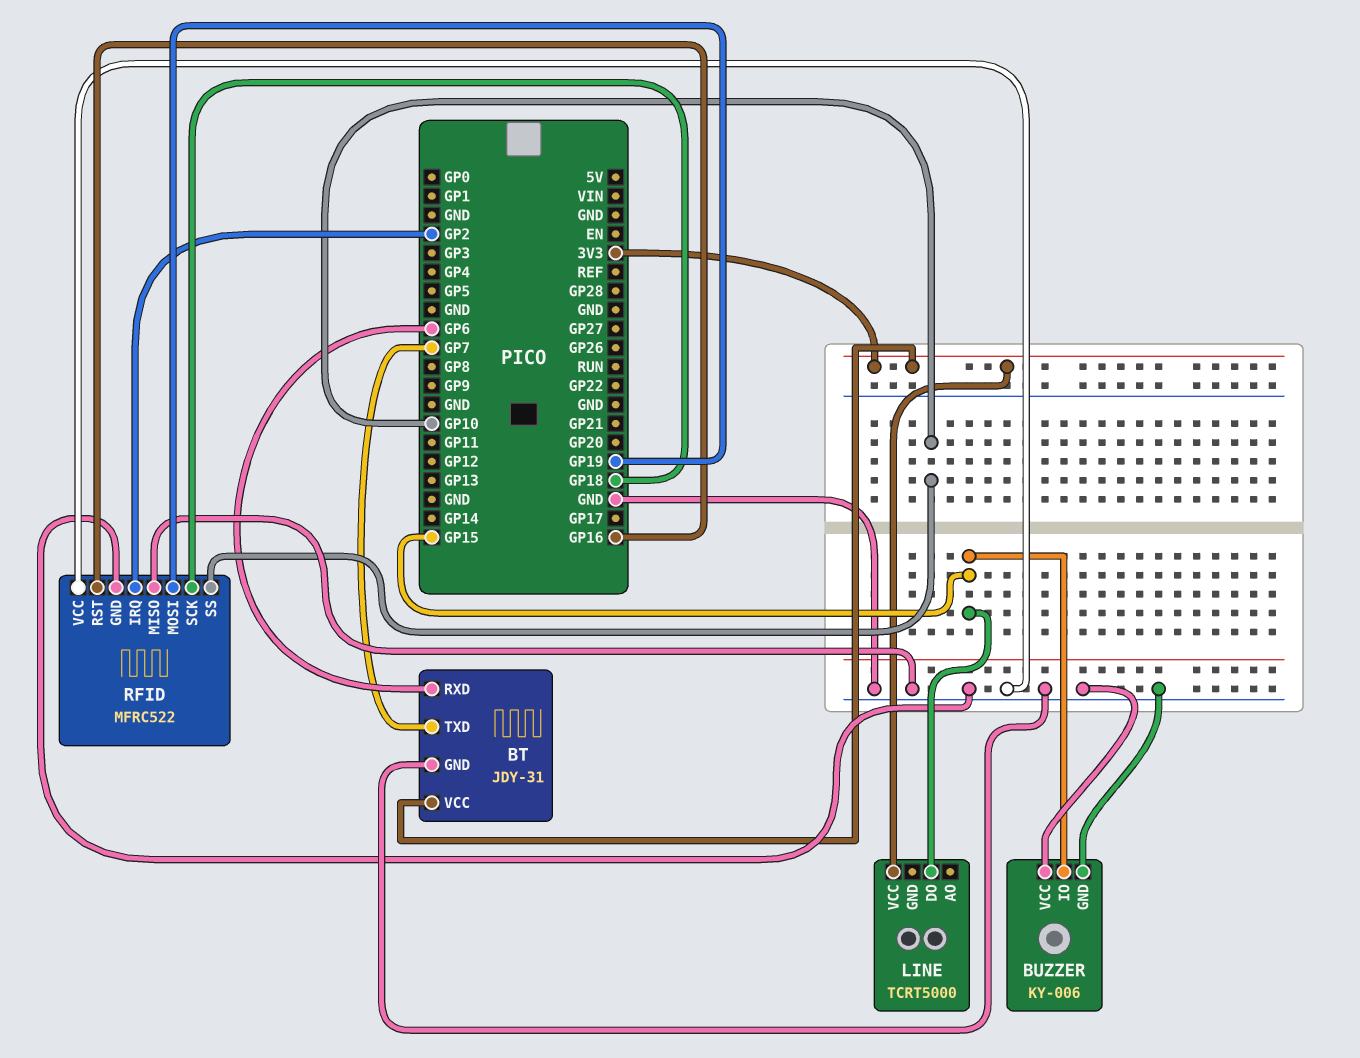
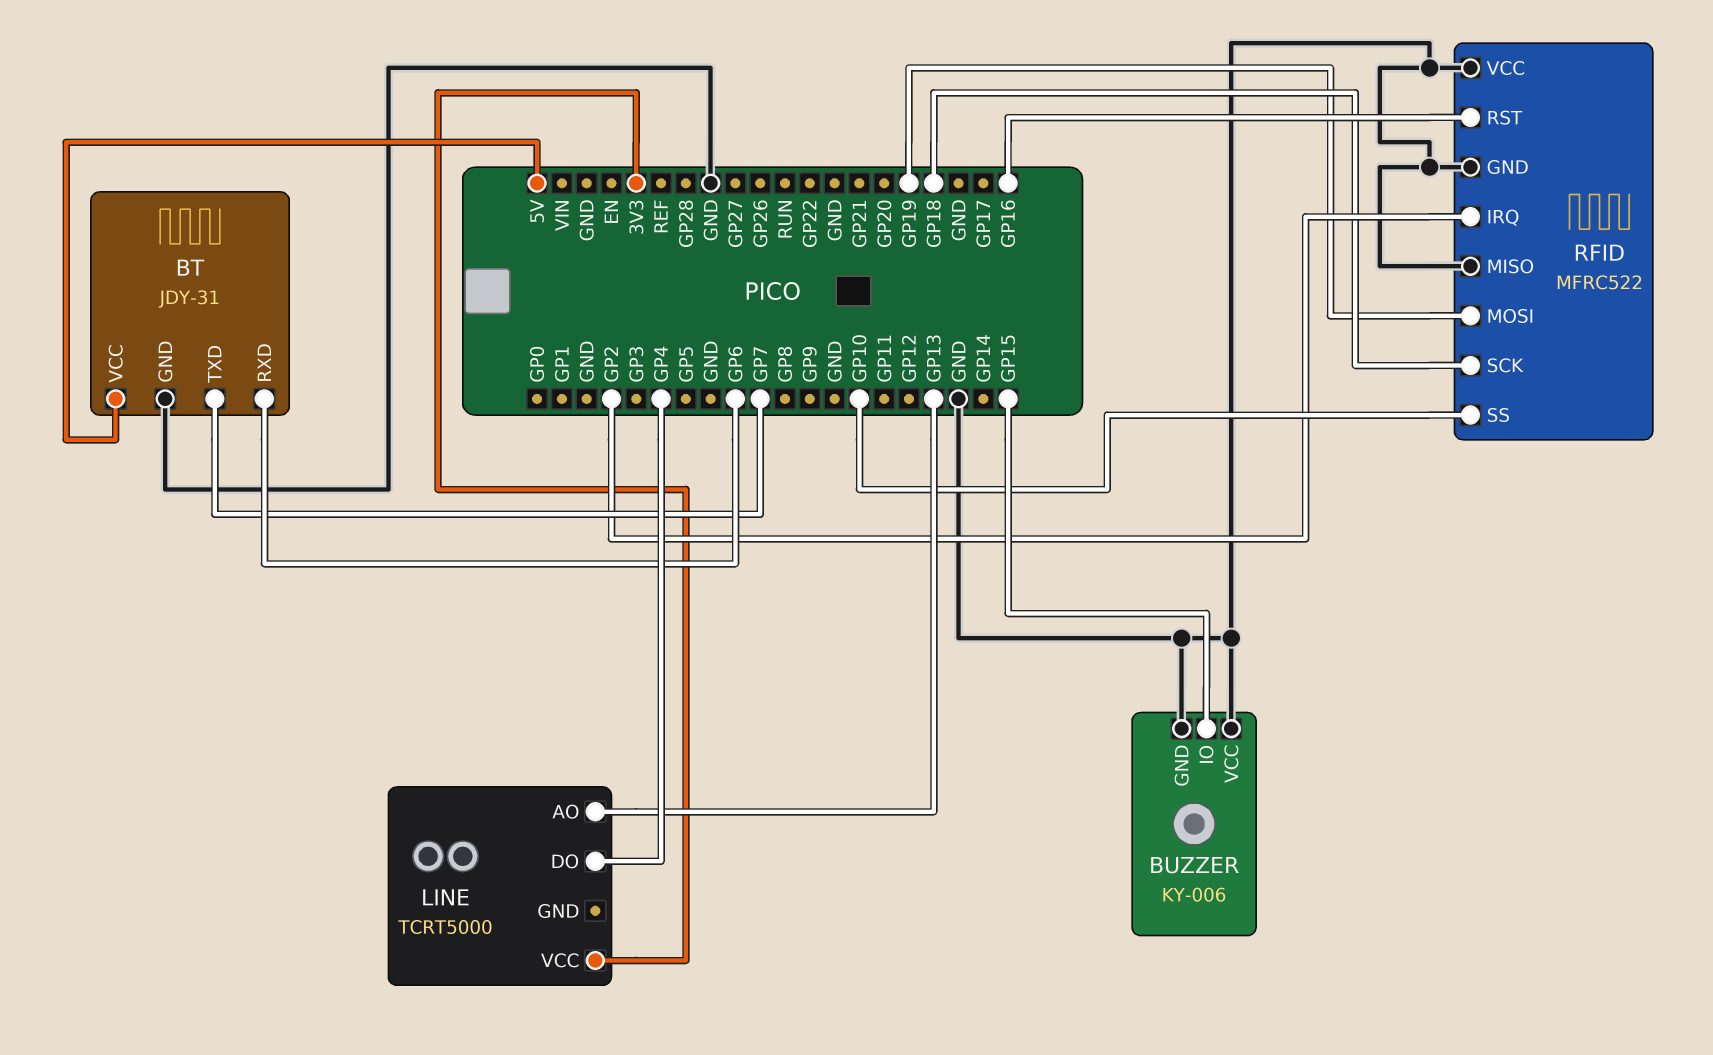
BT pin VCC: 3V3 -> 5V
LINE pin AO: none -> GP13
LINE pin DO: GP15 -> GP4

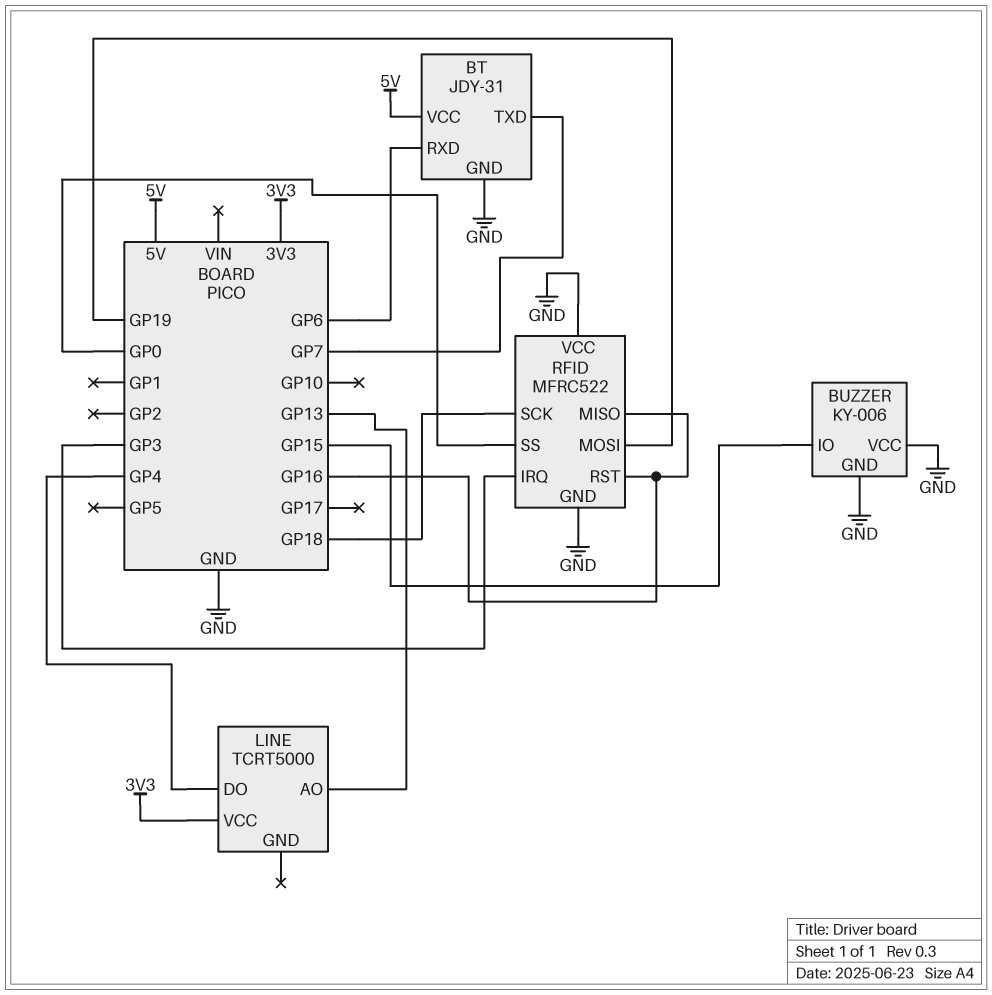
RFID pin IRQ: GP2 -> GP3
RFID pin MISO: GND -> GP16
RFID pin SS: GP10 -> GP0

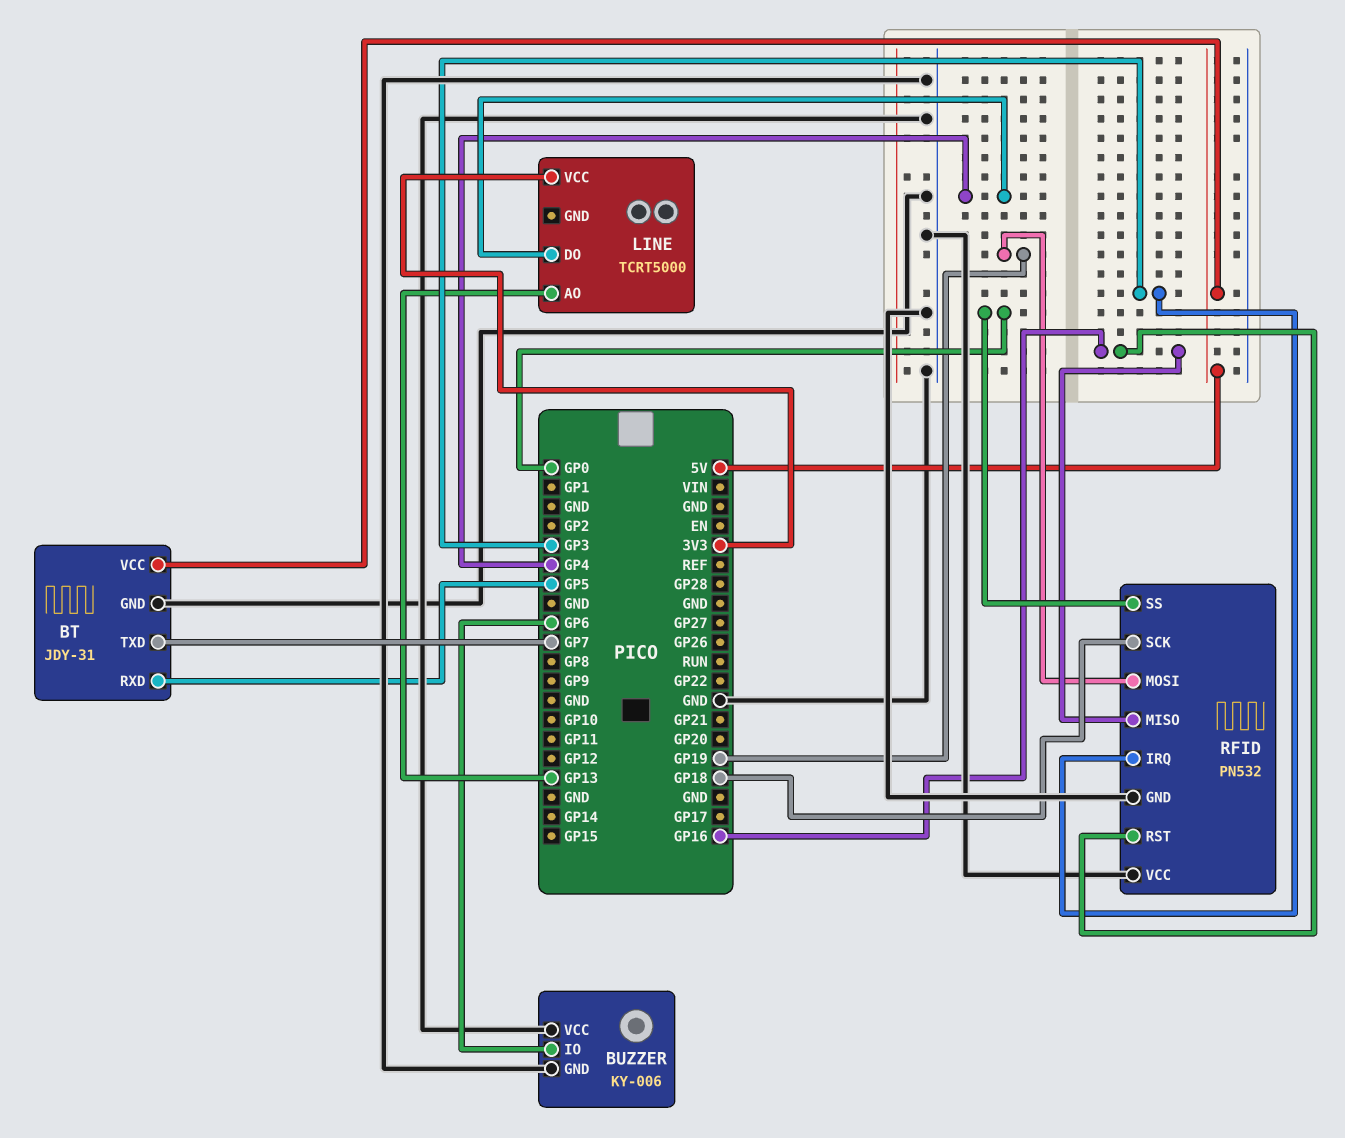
BT pin RXD: GP6 -> GP5
BUZZER pin IO: GP15 -> GP6
RFID: MFRC522 -> PN532

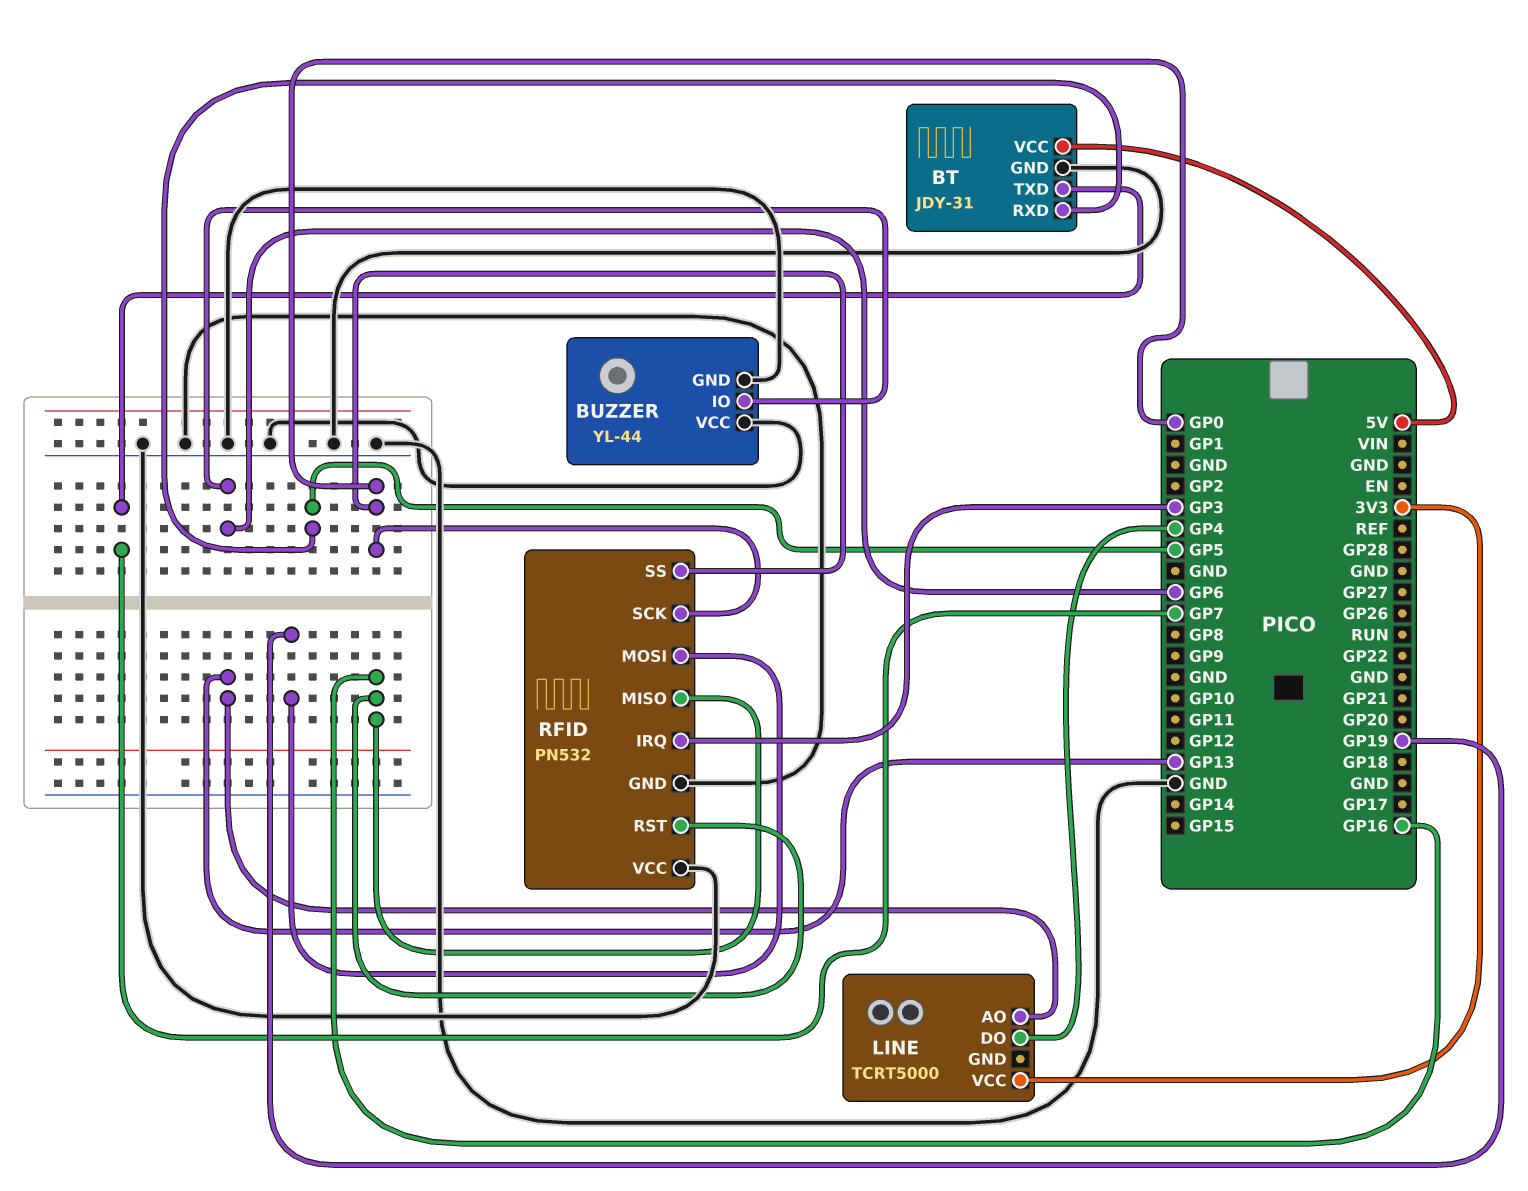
BUZZER: KY-006 -> YL-44
RFID pin SCK: GP18 -> GP0

